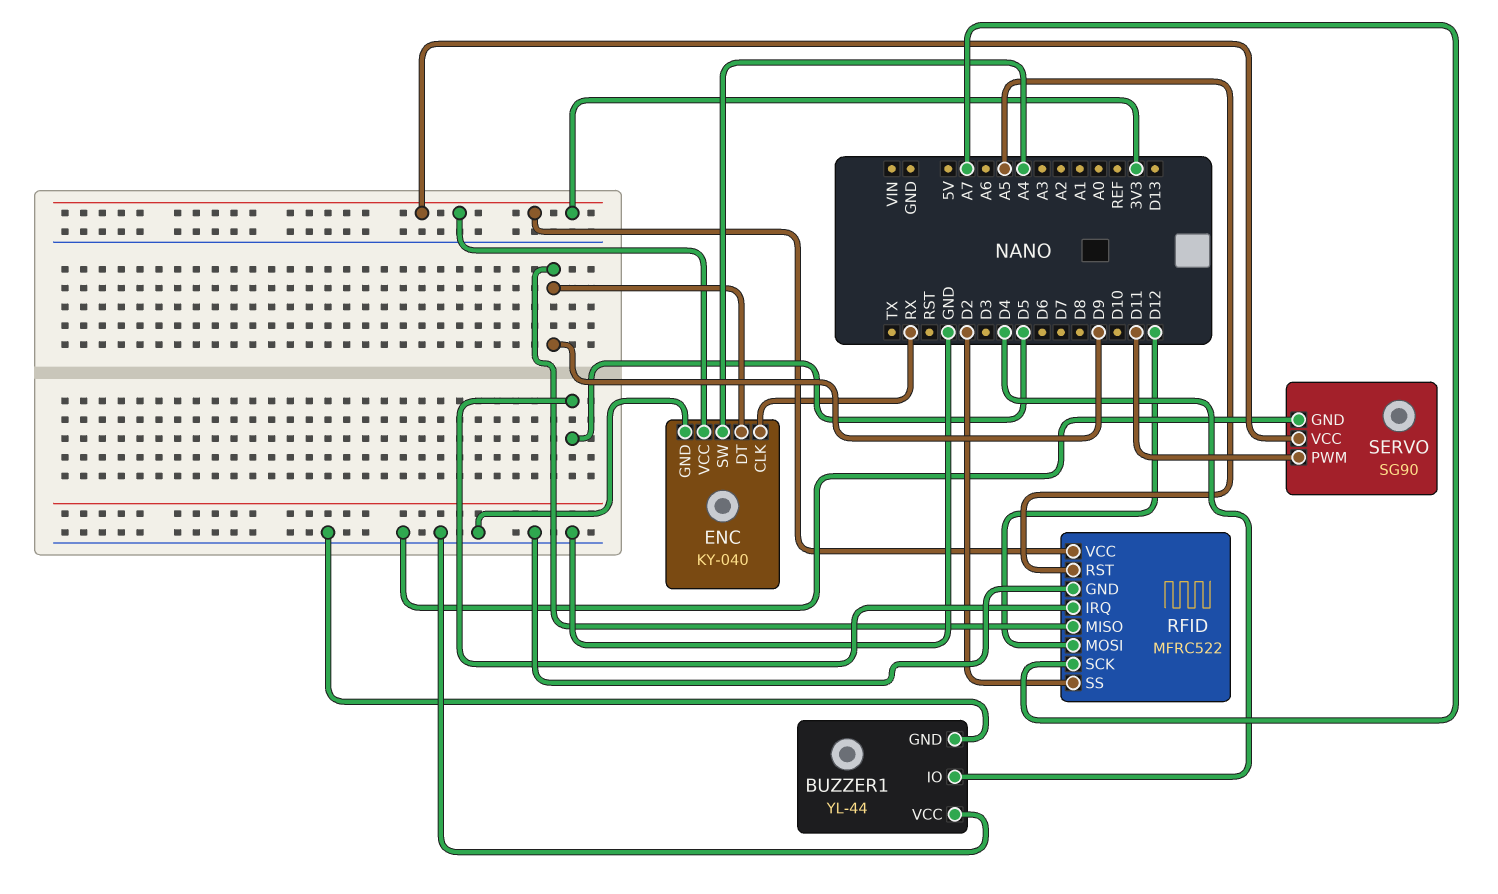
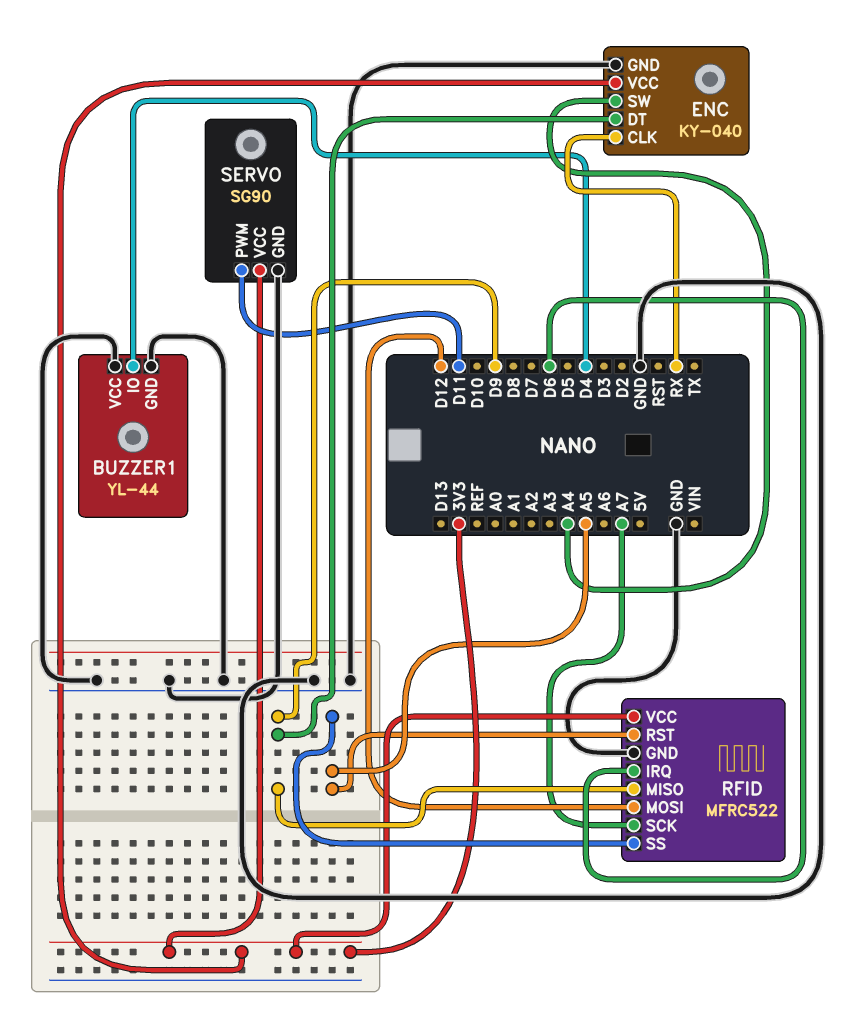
RFID pin IRQ: D5 -> D6
RFID pin SS: D2 -> A5

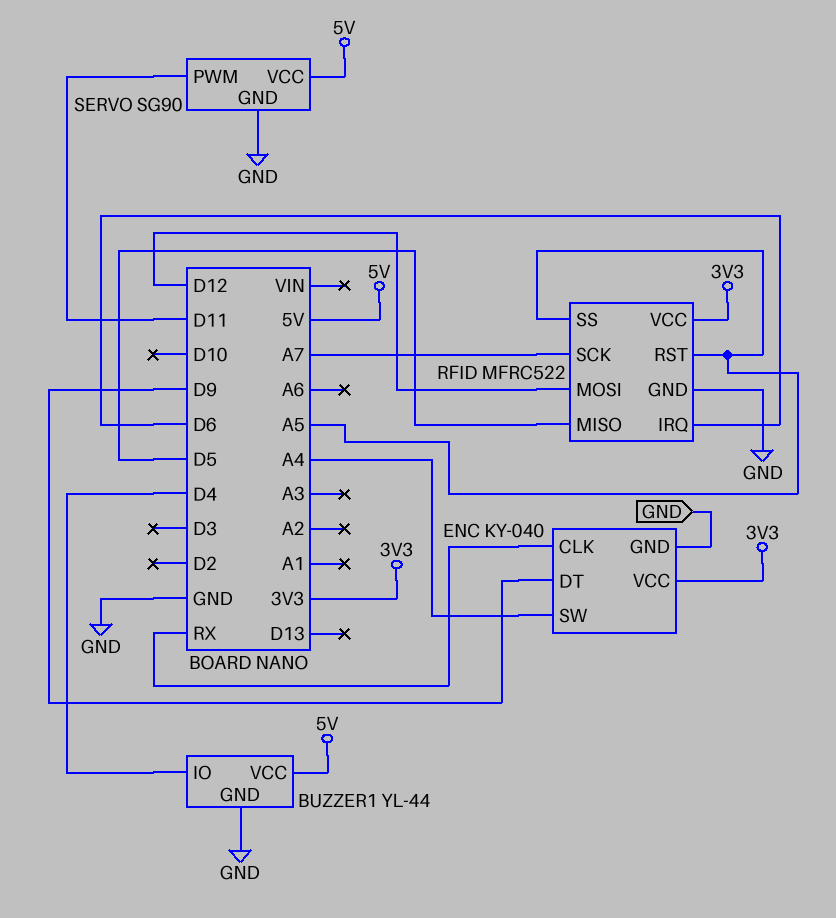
BUZZER1 pin VCC: GND -> 5V
RFID pin MISO: D9 -> D5
SERVO pin VCC: 3V3 -> 5V

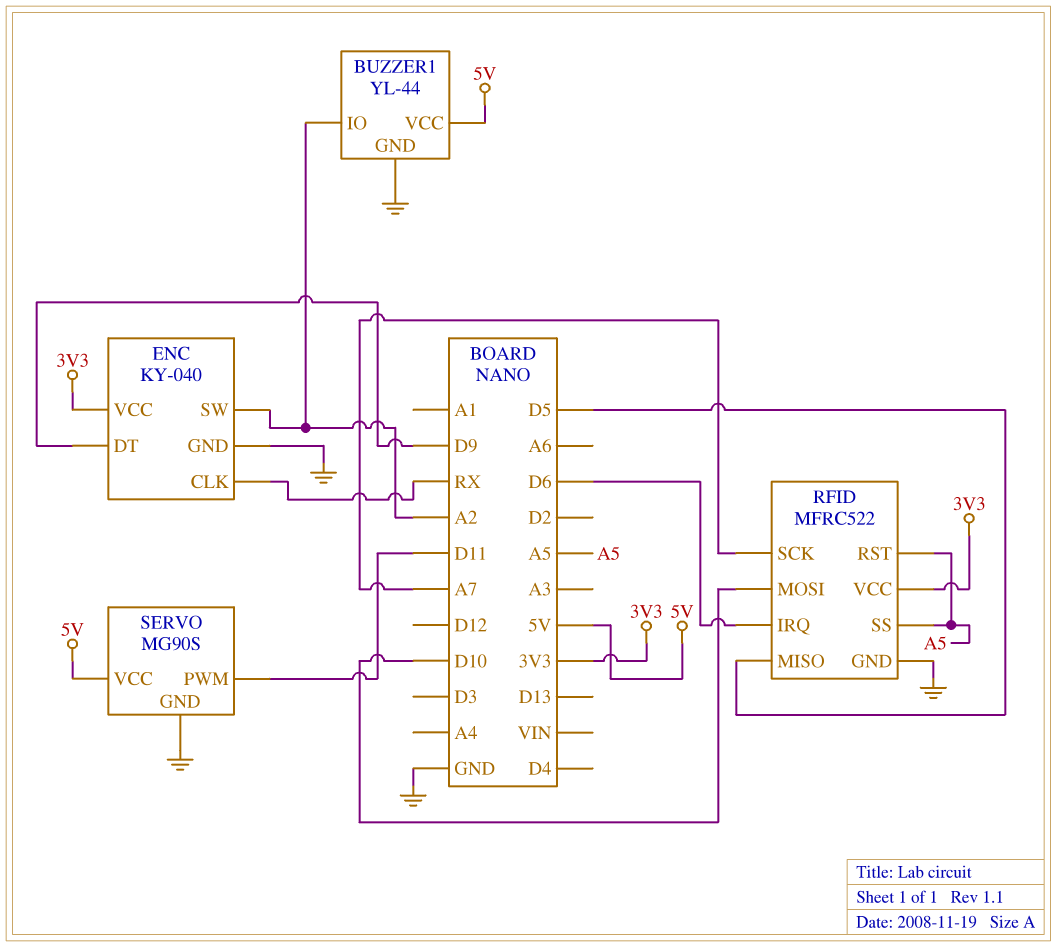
BUZZER1 pin IO: D4 -> A2
ENC pin SW: A4 -> A2
RFID pin MOSI: D12 -> D10
SERVO: SG90 -> MG90S

